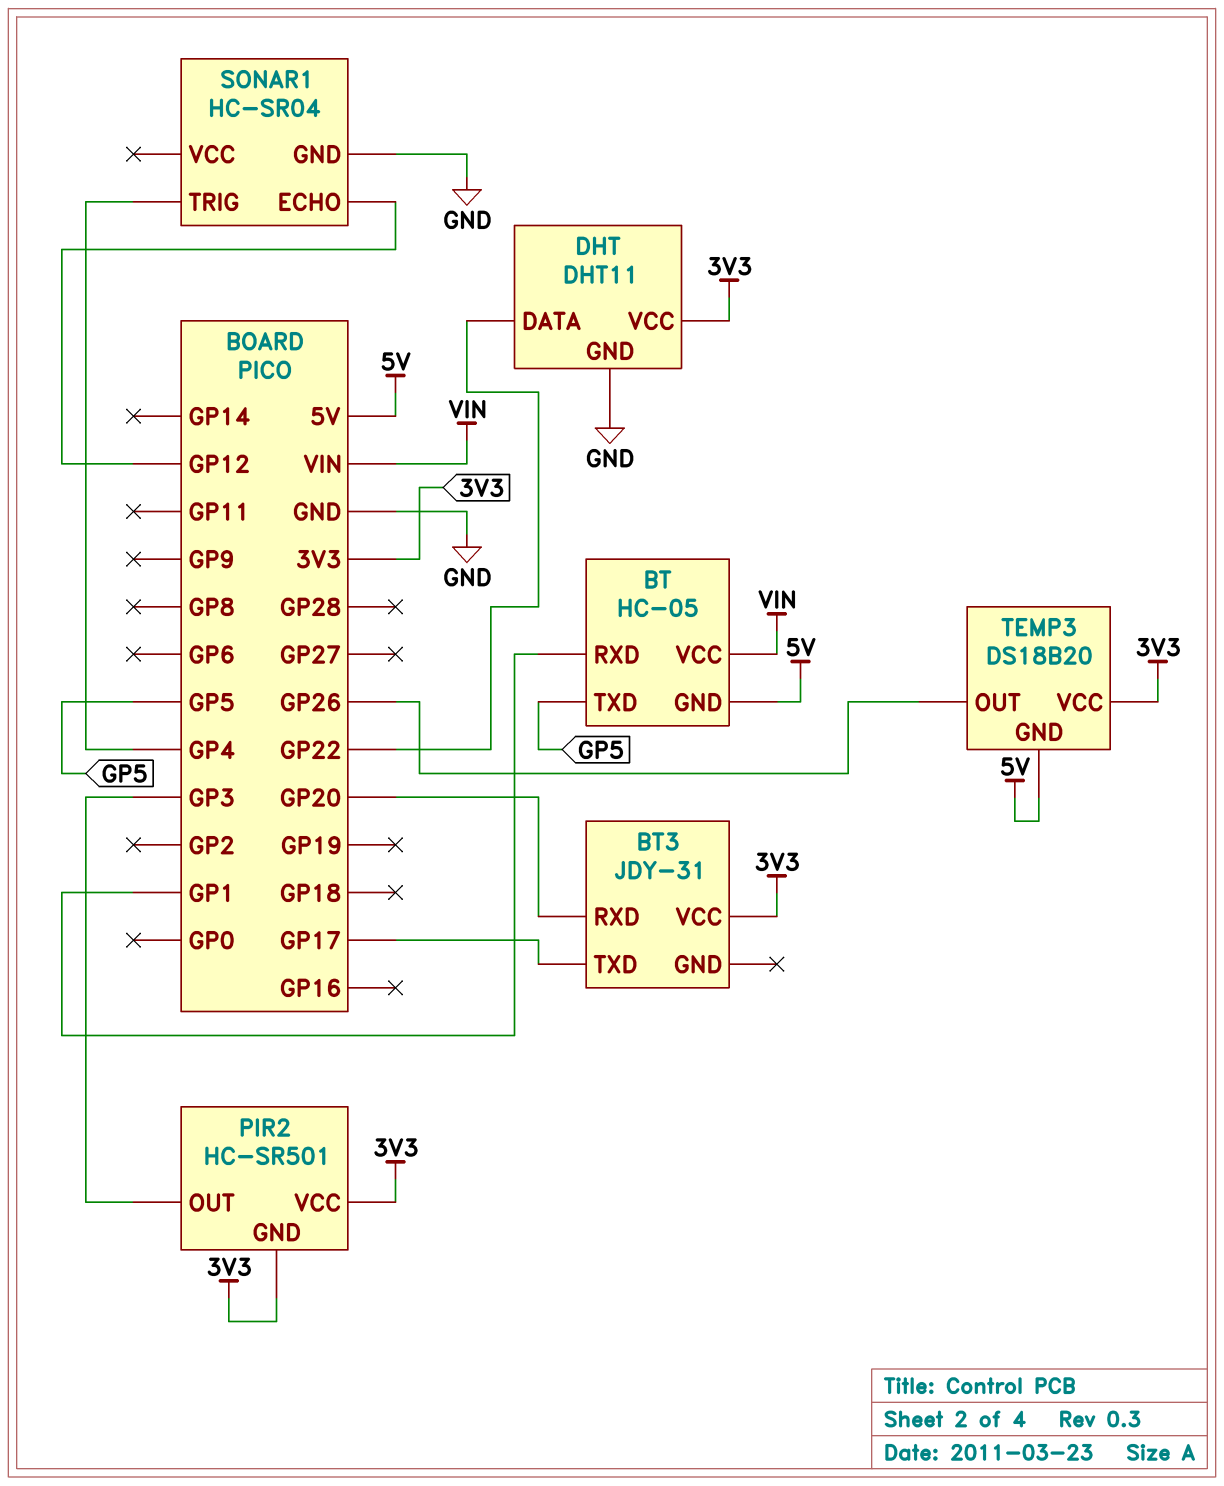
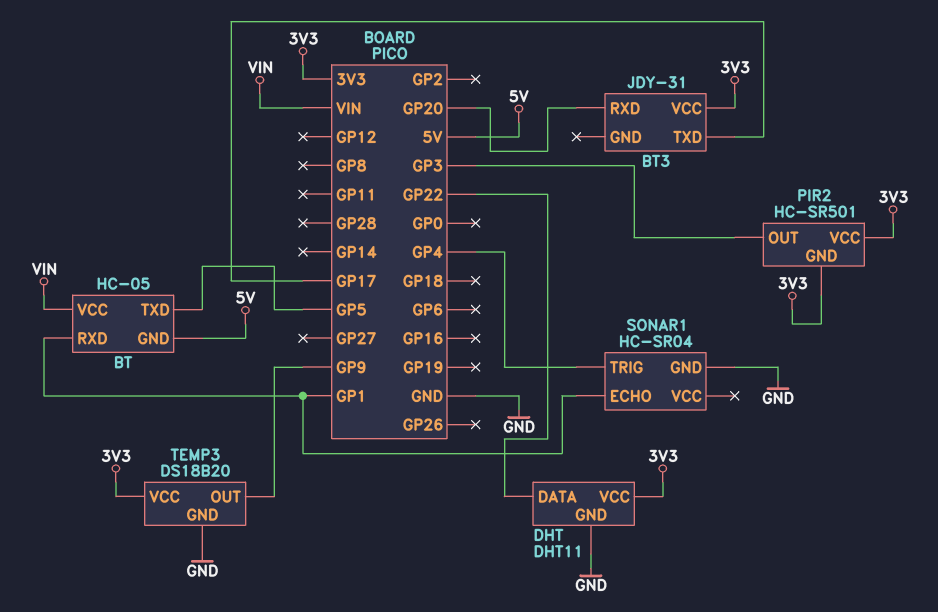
SONAR1 pin ECHO: GP12 -> GP1
TEMP3 pin GND: 5V -> GND
TEMP3 pin OUT: GP26 -> GP9

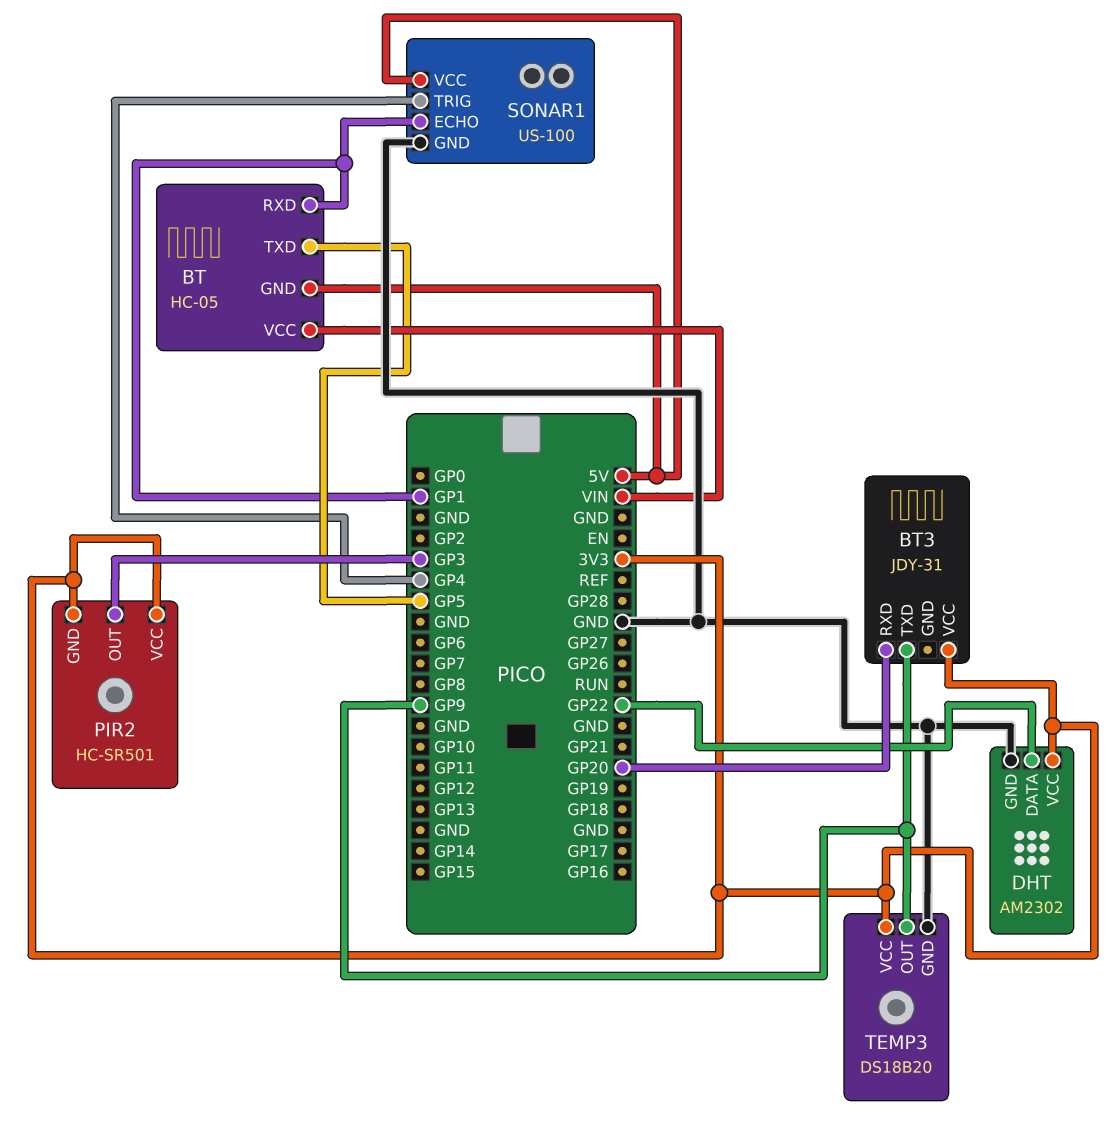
BT3 pin TXD: GP17 -> GP9
DHT: DHT11 -> AM2302
SONAR1: HC-SR04 -> US-100
SONAR1 pin VCC: none -> 5V

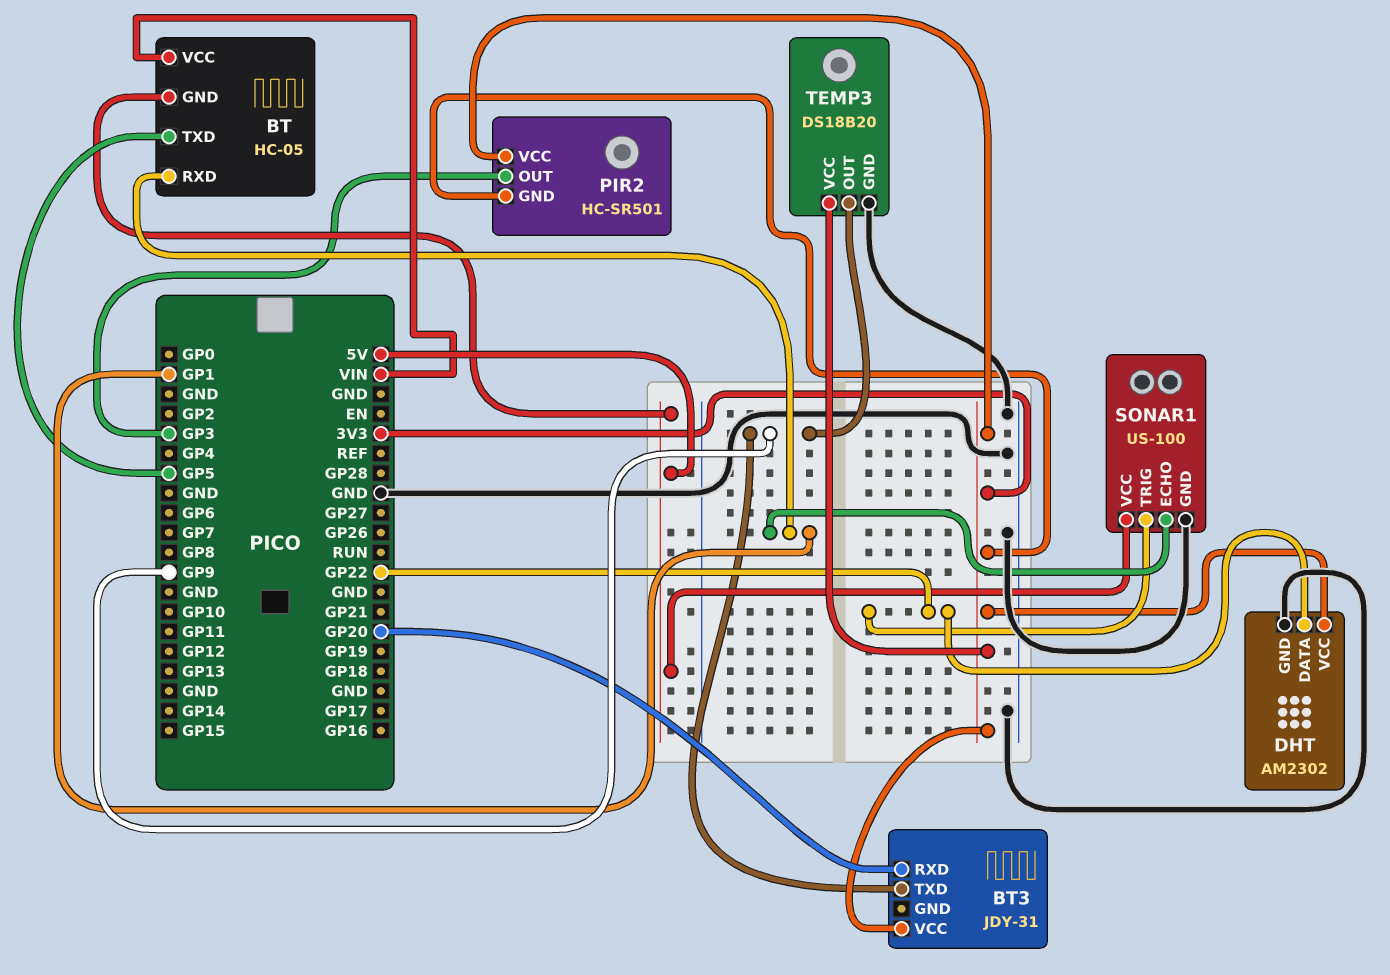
SONAR1 pin TRIG: GP4 -> GP22

